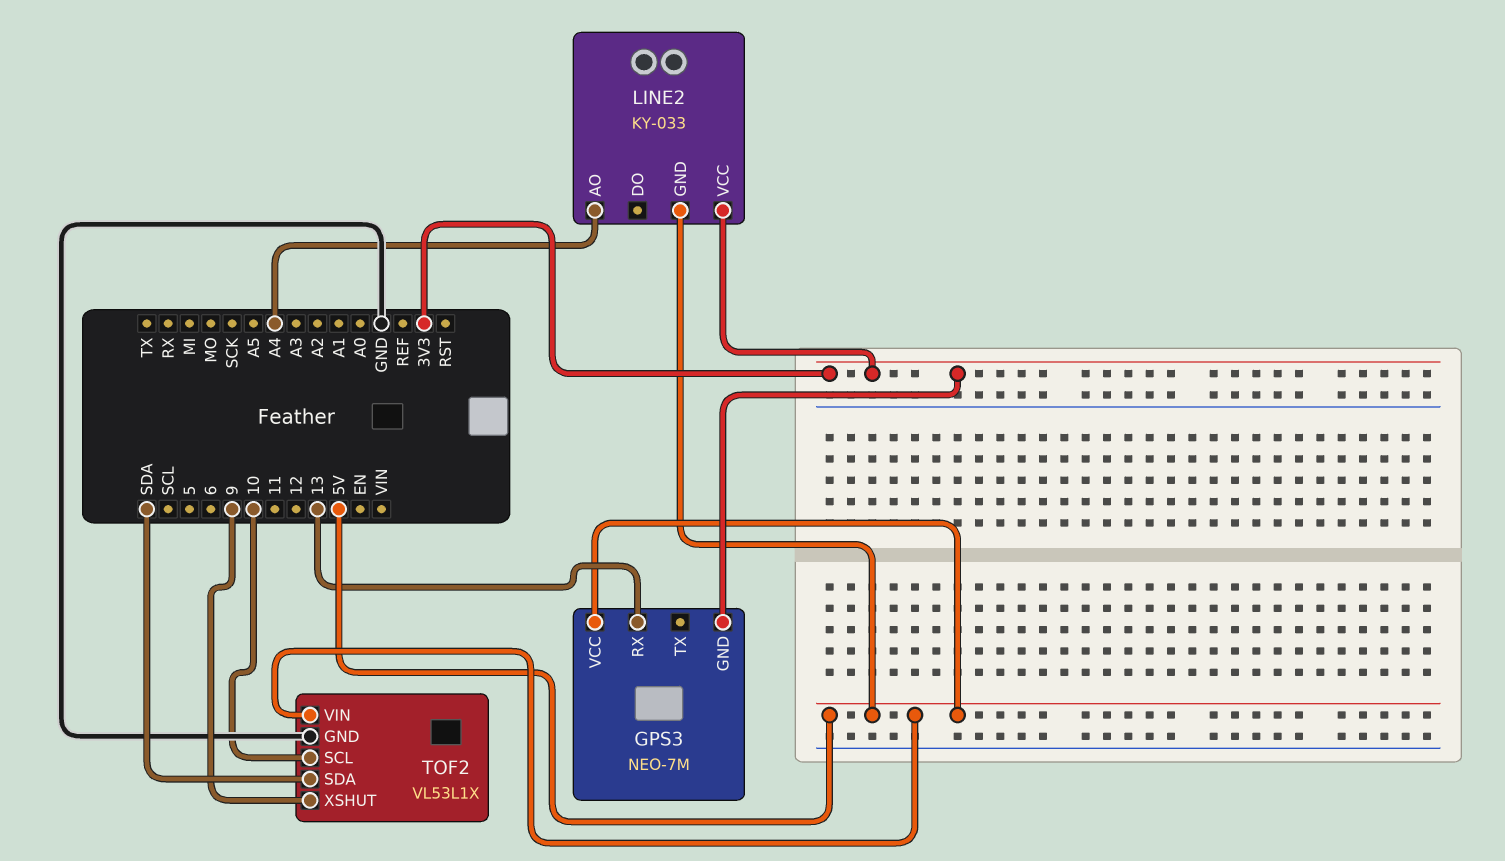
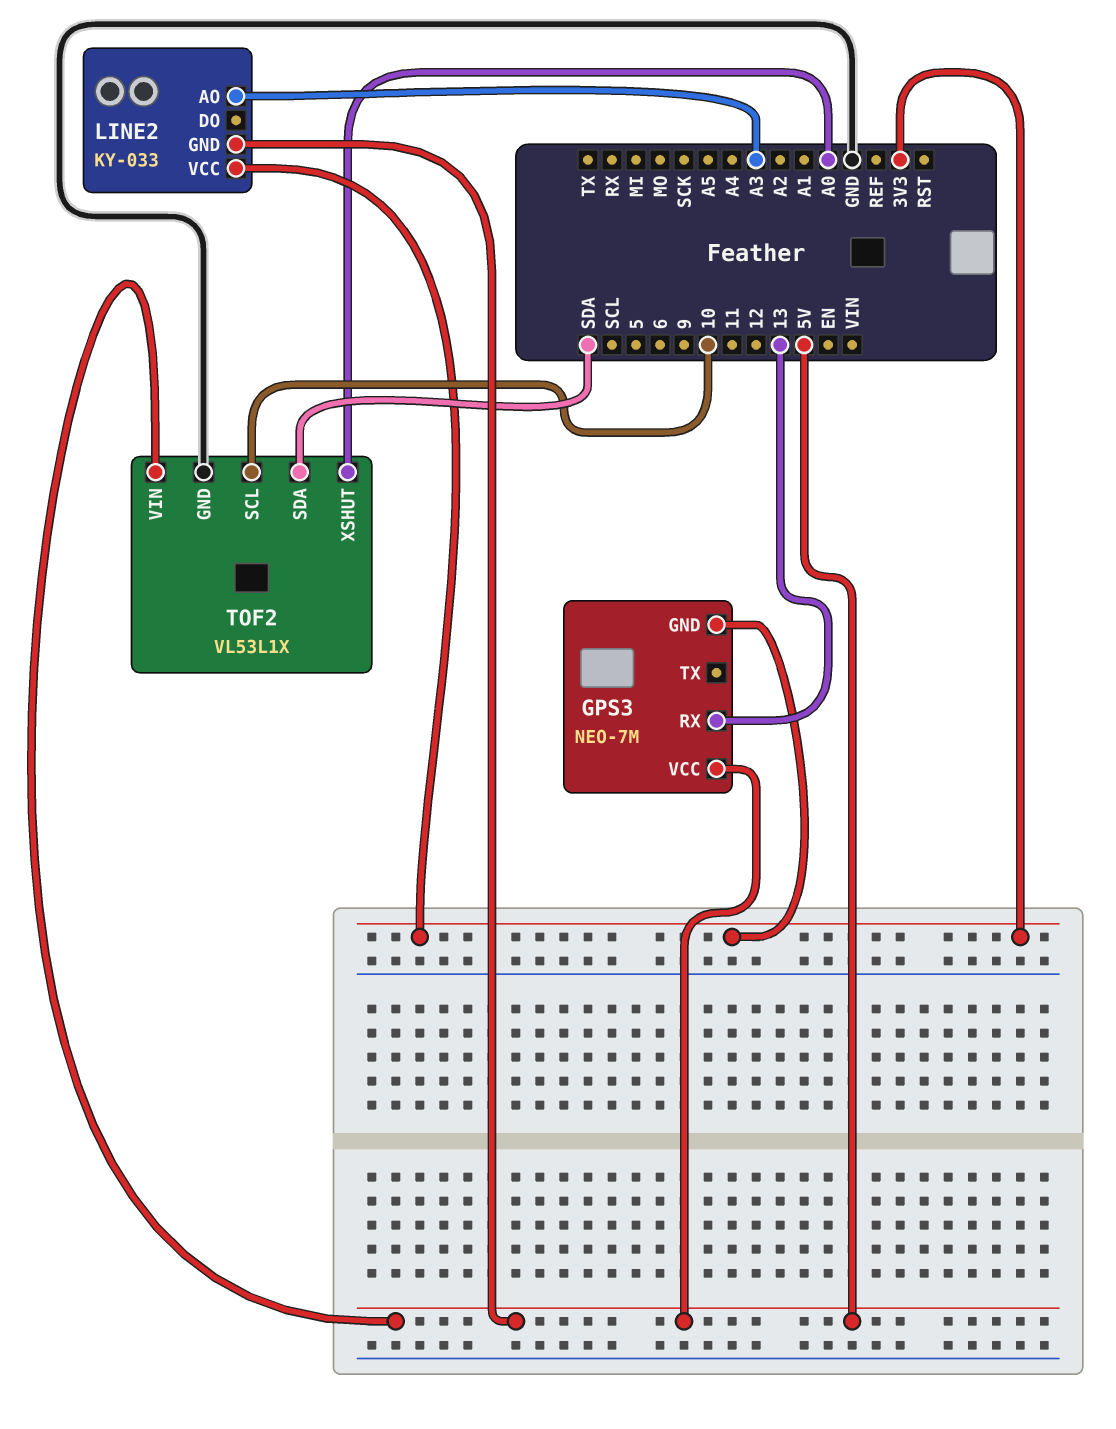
LINE2 pin AO: A4 -> A3
TOF2 pin XSHUT: 9 -> A0

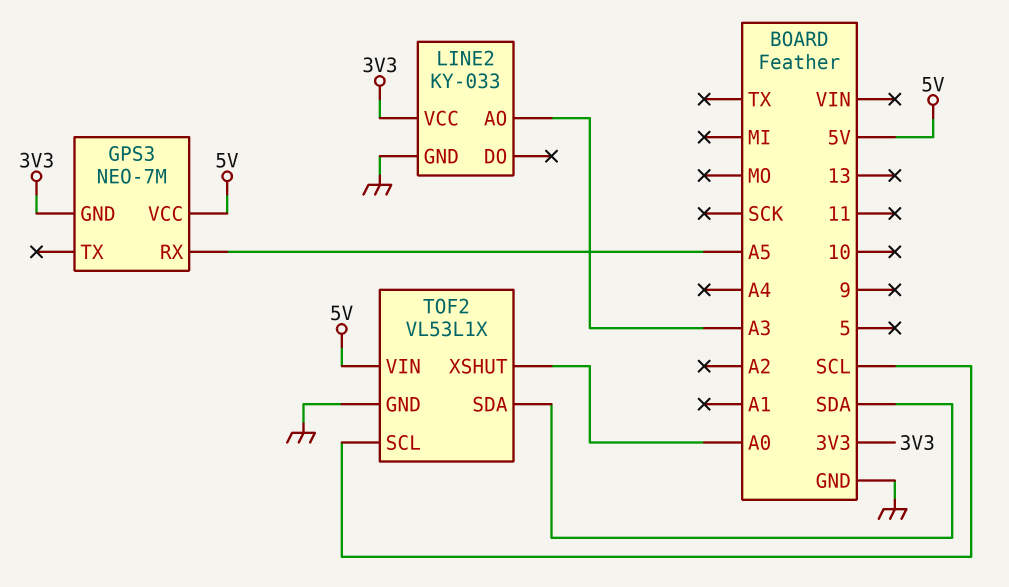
GPS3 pin RX: 13 -> A5
LINE2 pin GND: 5V -> GND
TOF2 pin SCL: 10 -> SCL

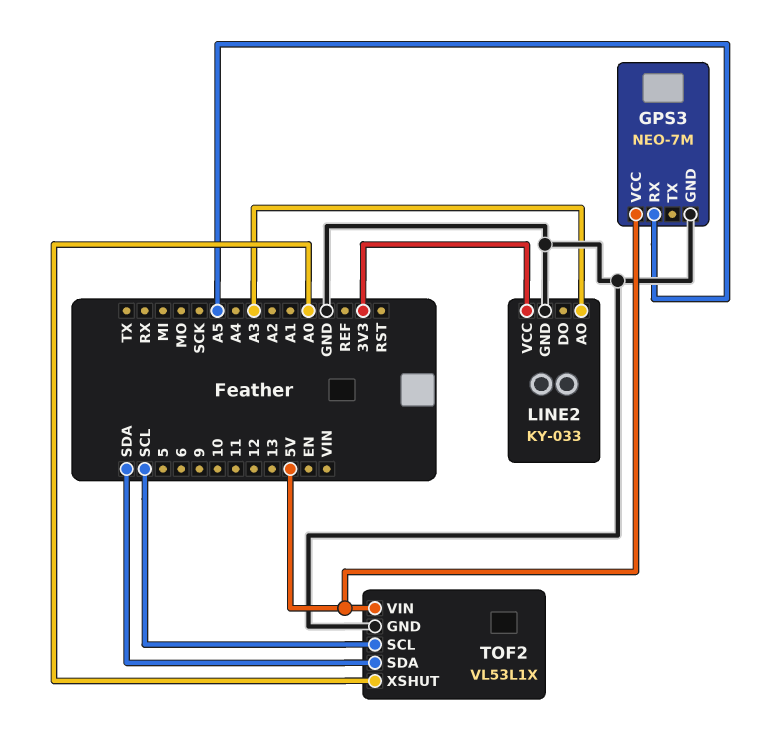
GPS3 pin GND: 3V3 -> GND

